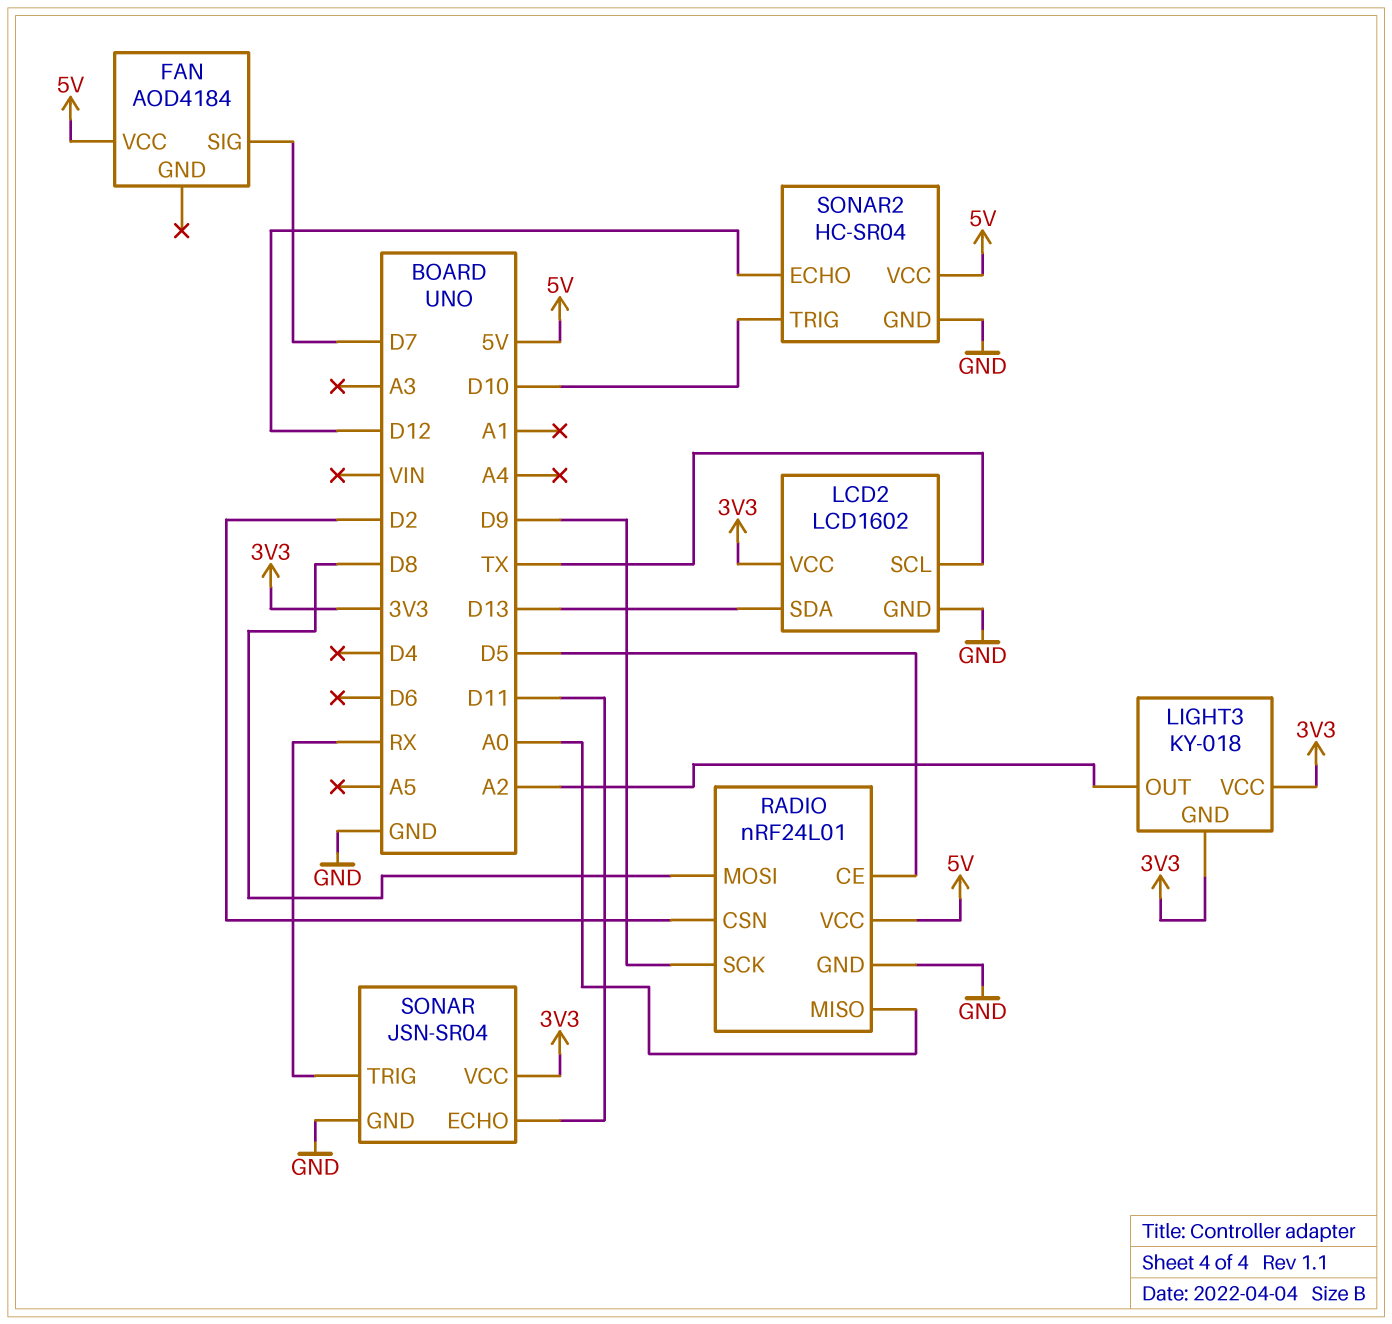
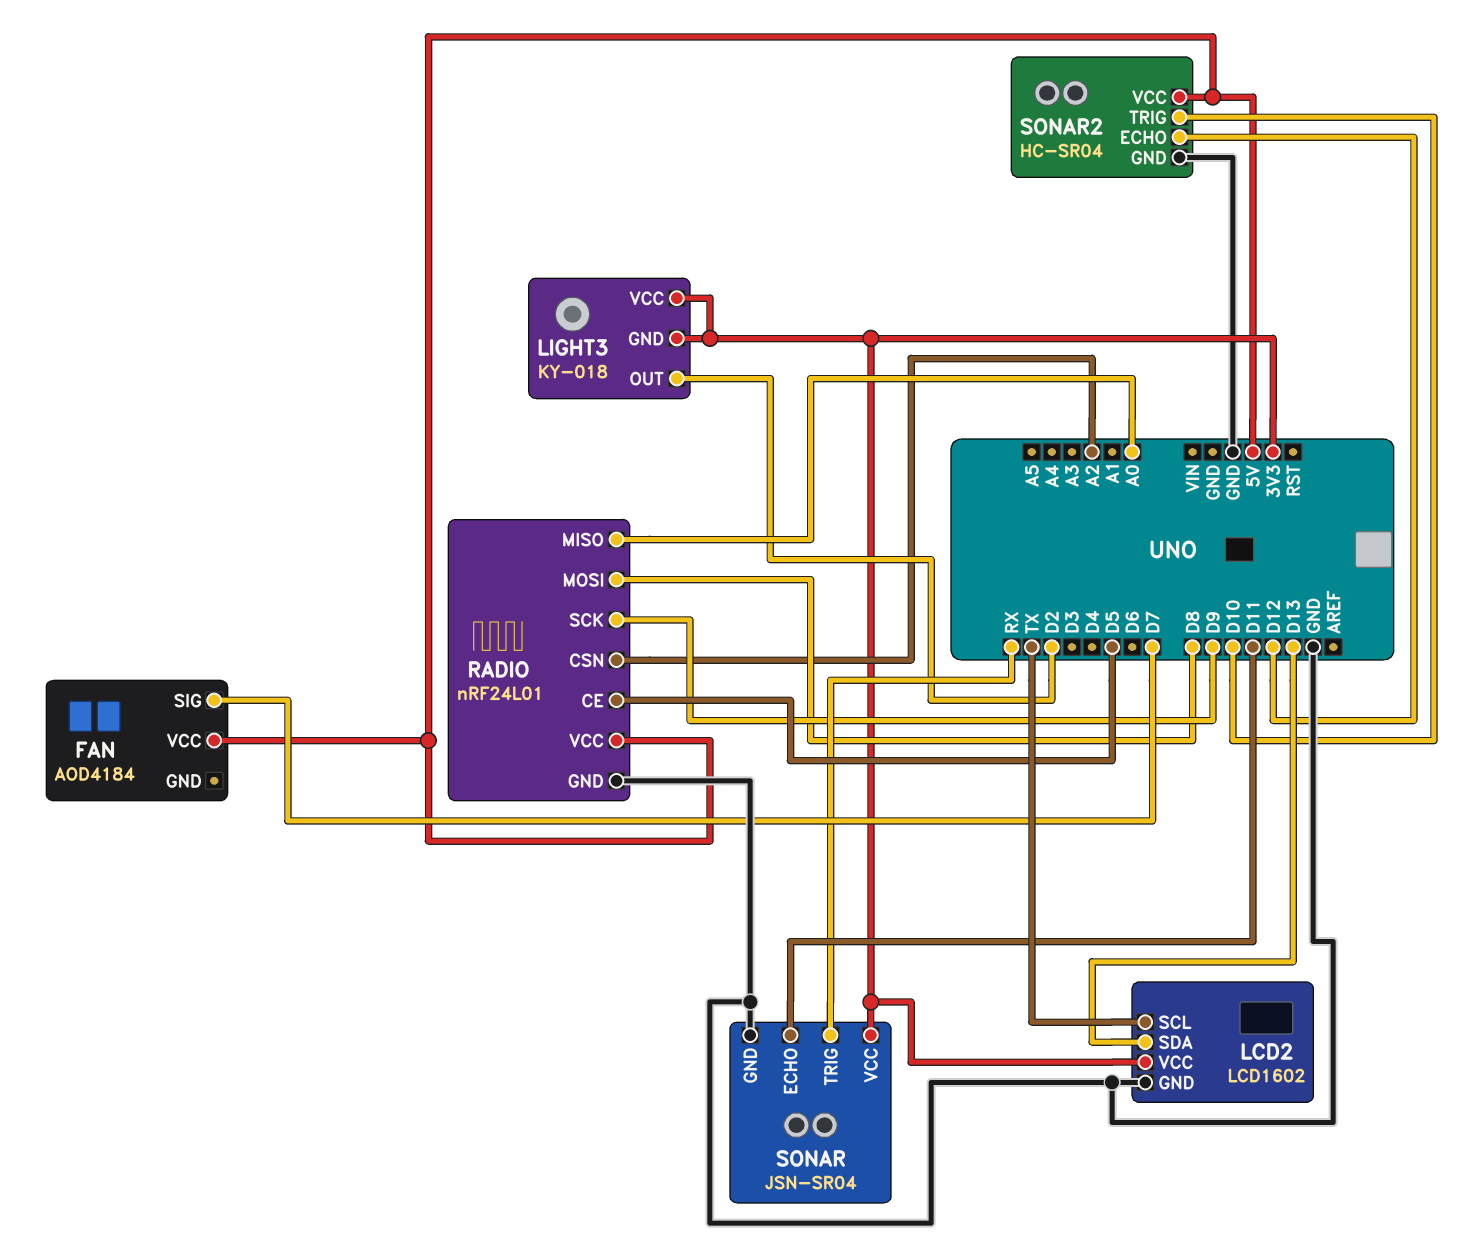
LIGHT3 pin OUT: A2 -> D2
RADIO pin CSN: D2 -> A2

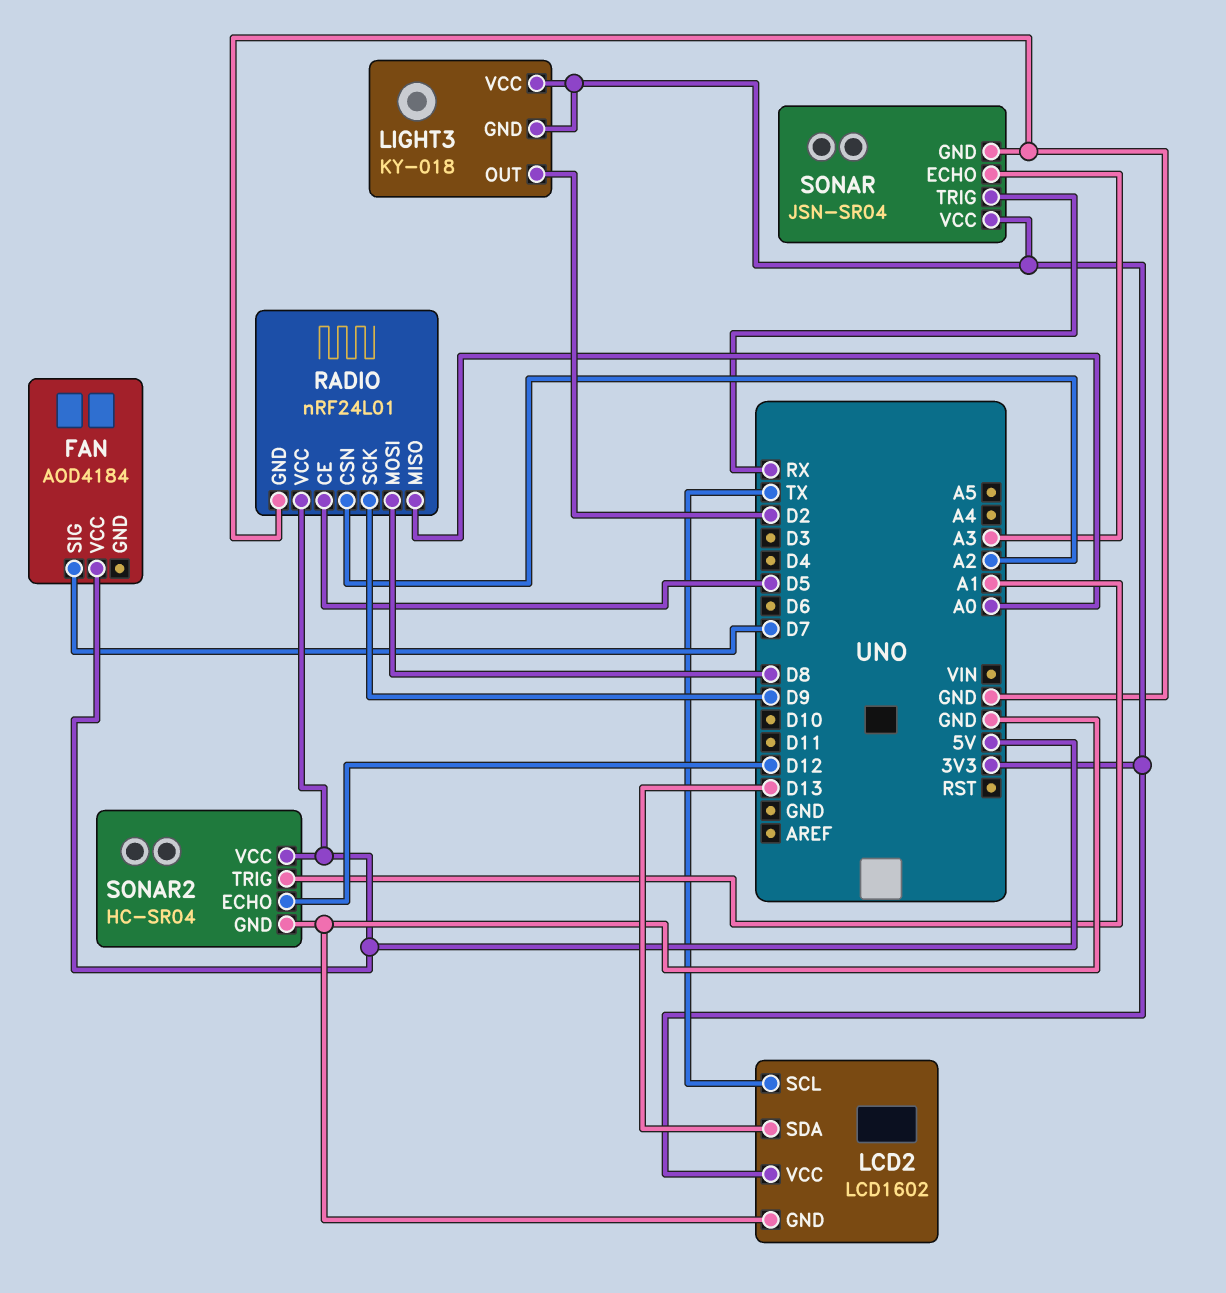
SONAR pin ECHO: D11 -> A3
SONAR2 pin TRIG: D10 -> A1

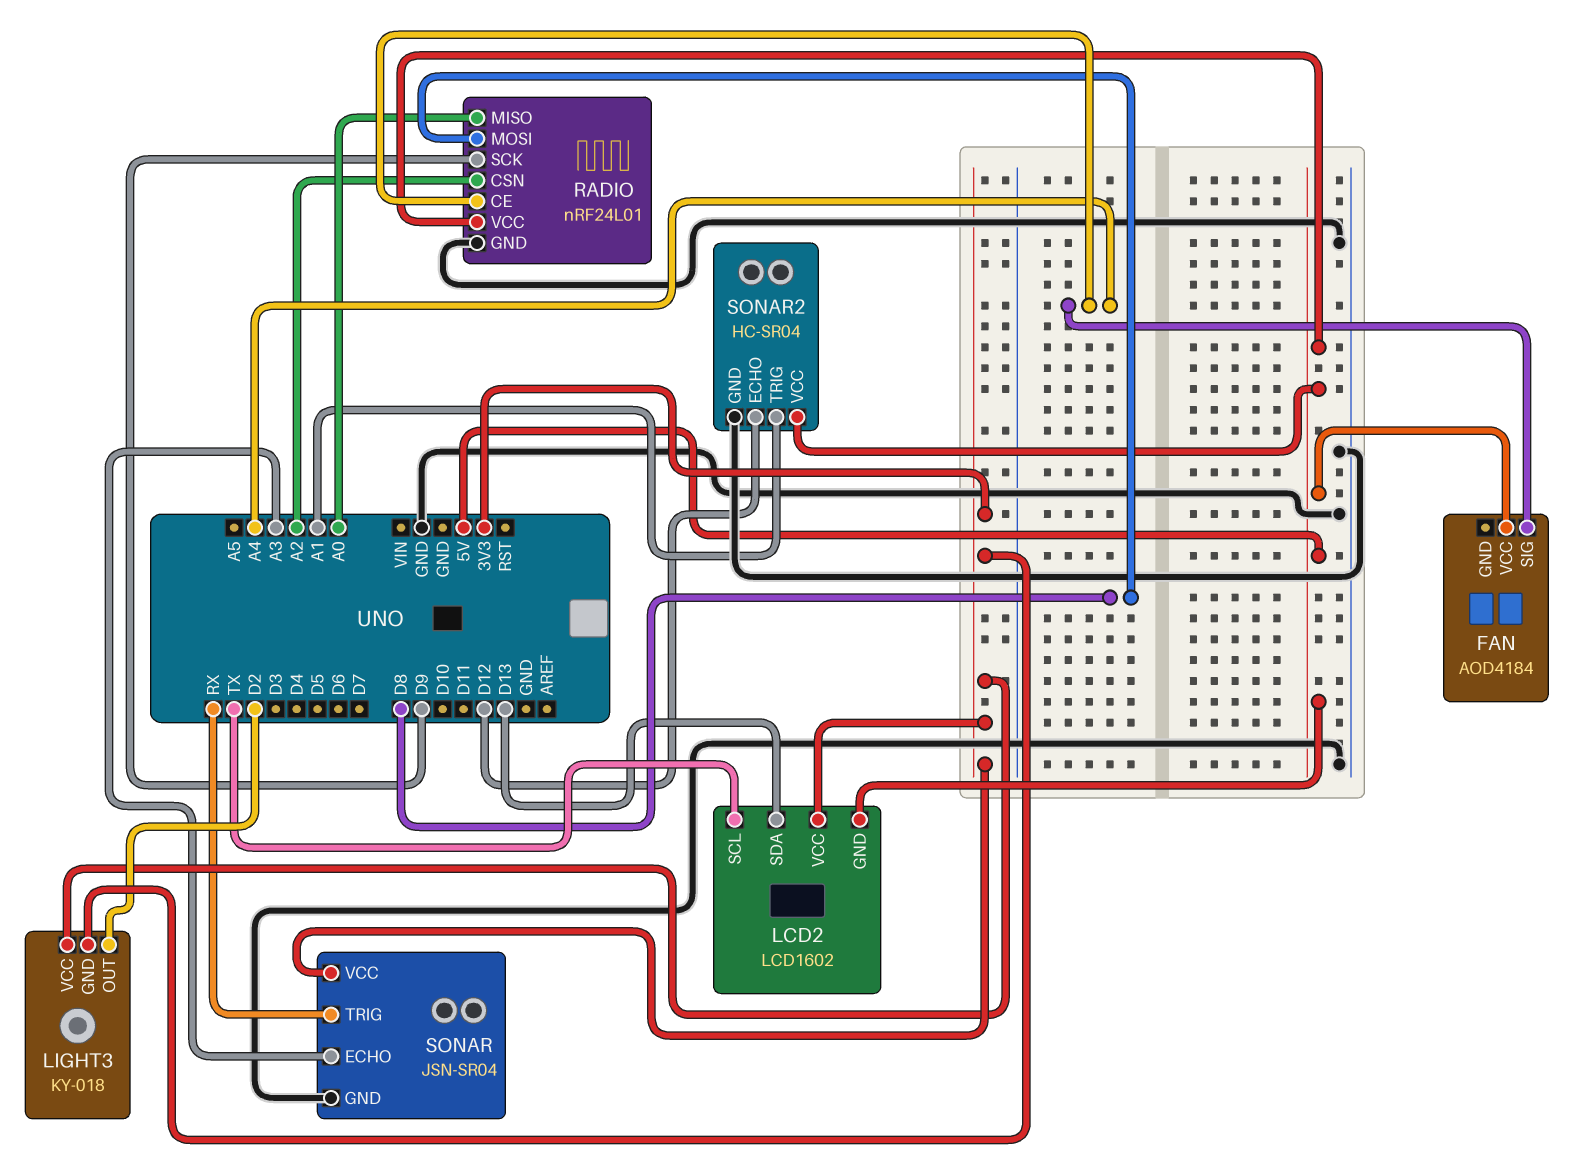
FAN pin SIG: D7 -> A4
LCD2 pin GND: GND -> 5V
RADIO pin CE: D5 -> A4

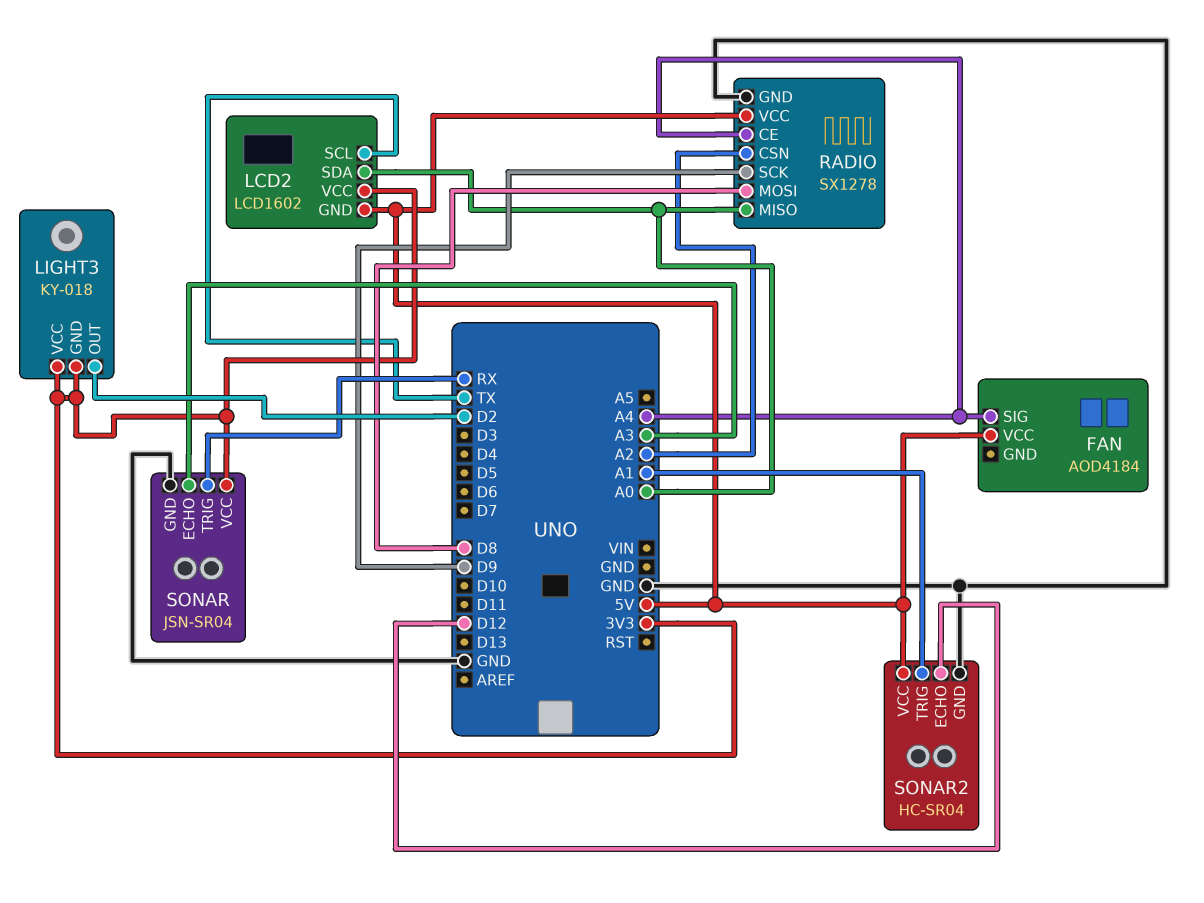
LCD2 pin SDA: D13 -> A0
RADIO: nRF24L01 -> SX1278

